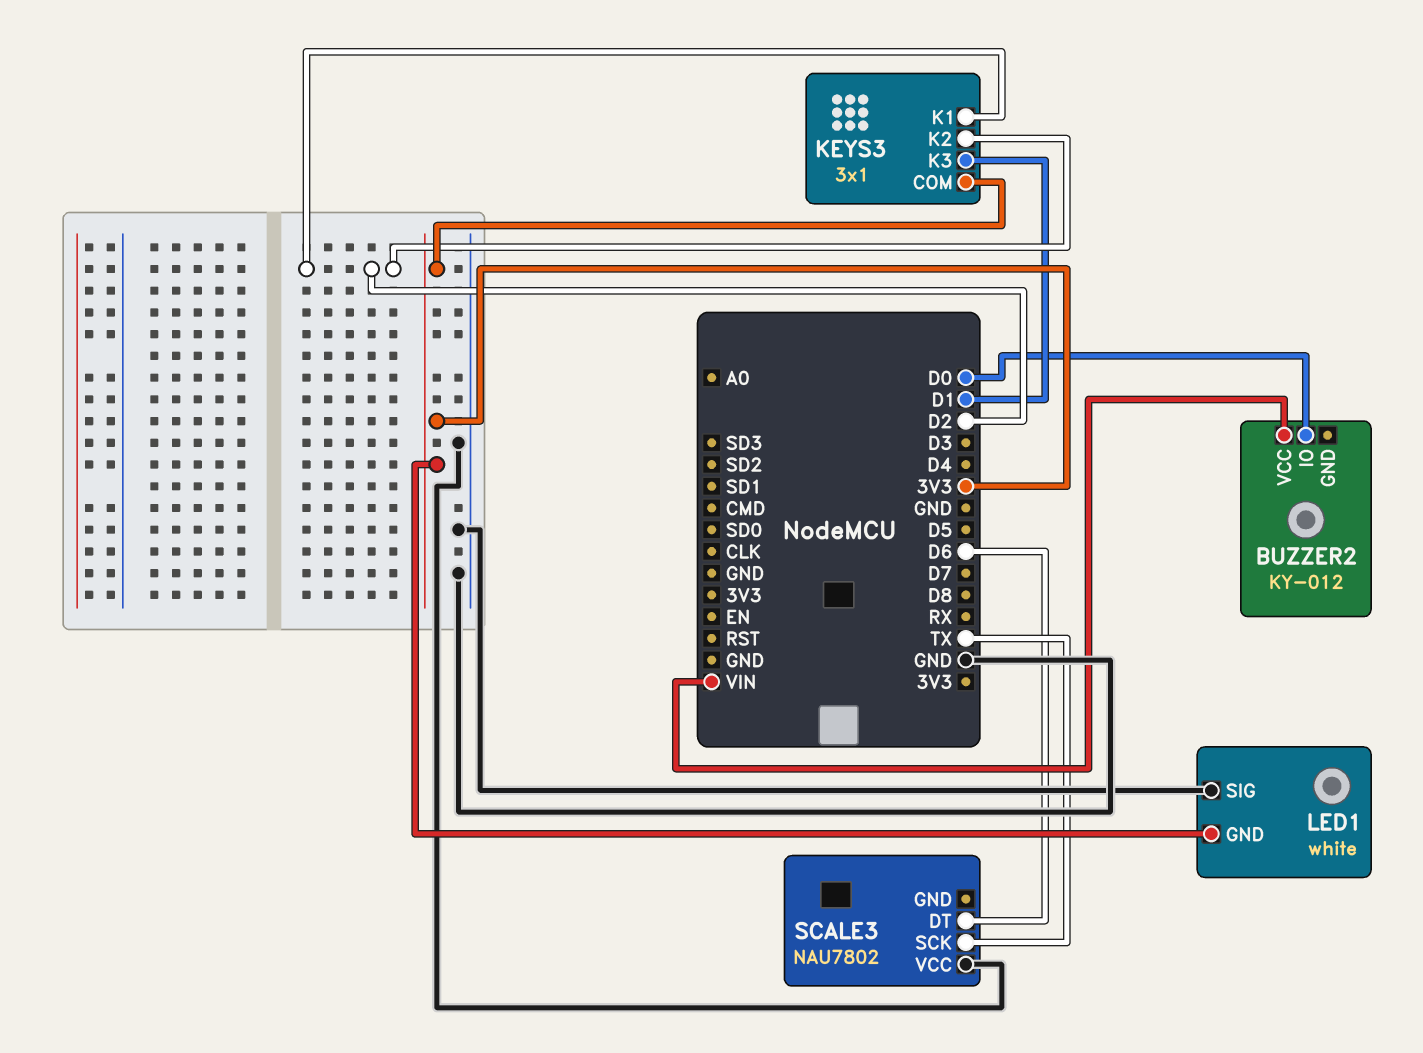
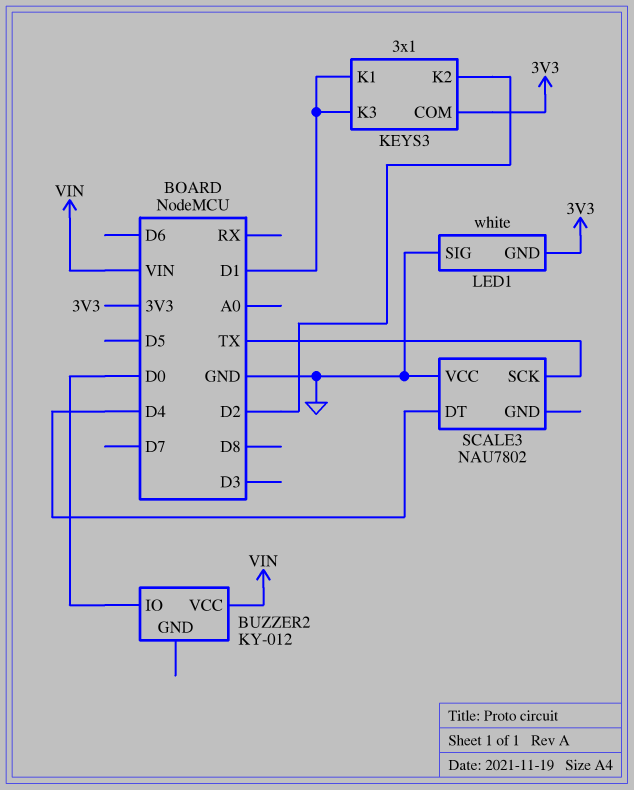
KEYS3 pin K1: D2 -> D1
SCALE3 pin DT: D6 -> D4

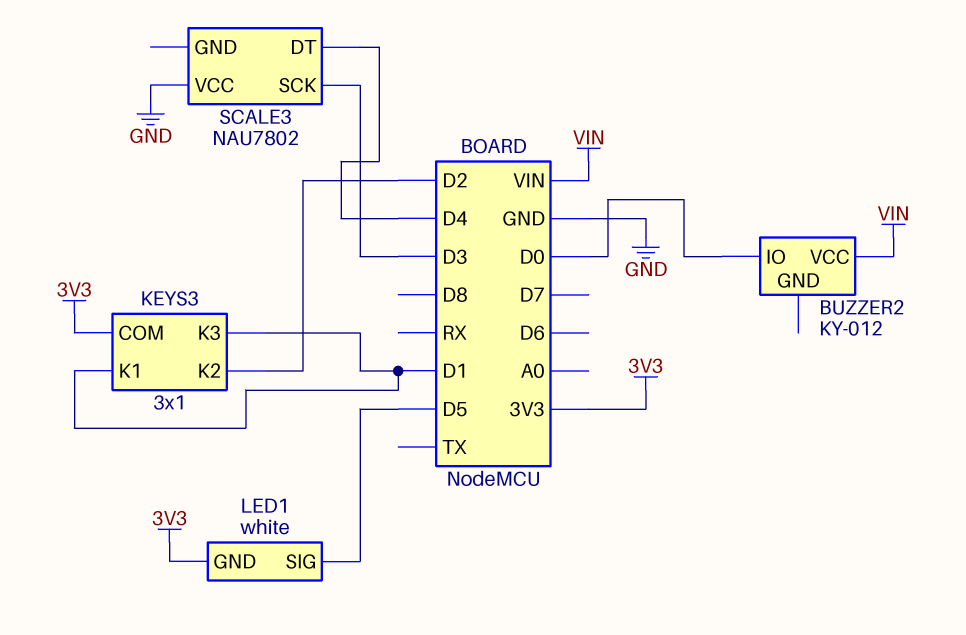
LED1 pin SIG: GND -> D5
SCALE3 pin SCK: TX -> D3

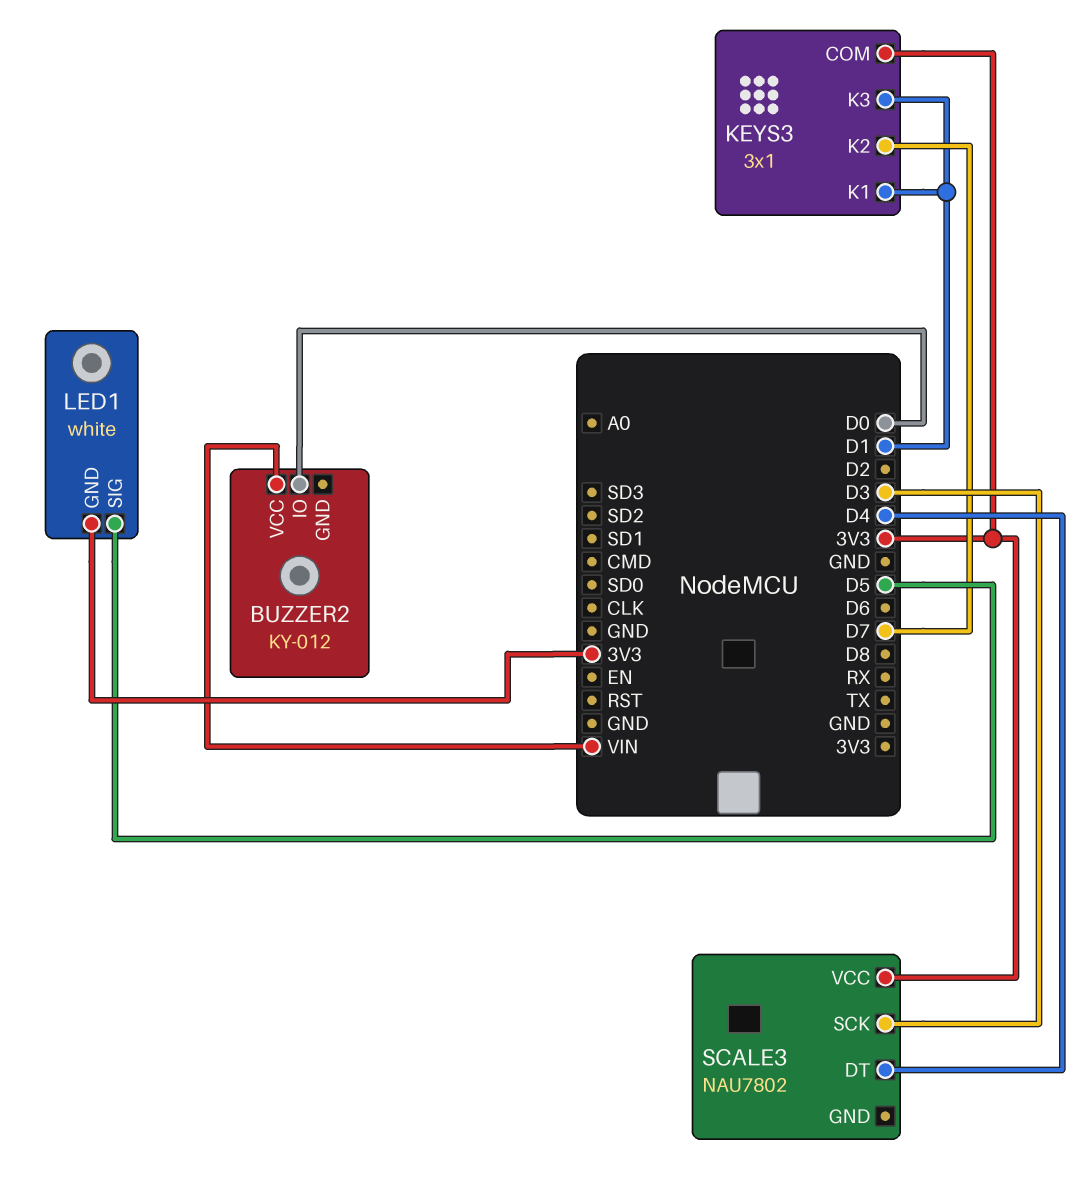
KEYS3 pin K2: D2 -> D7
SCALE3 pin VCC: GND -> 3V3

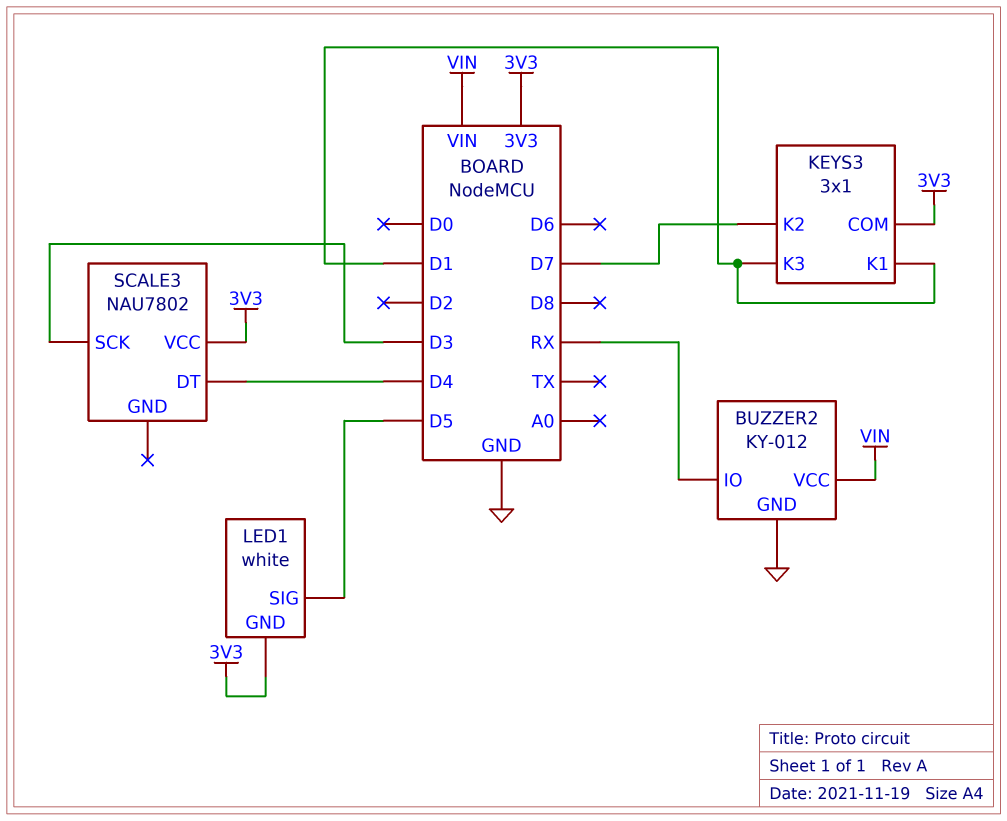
BUZZER2 pin GND: none -> GND
BUZZER2 pin IO: D0 -> RX

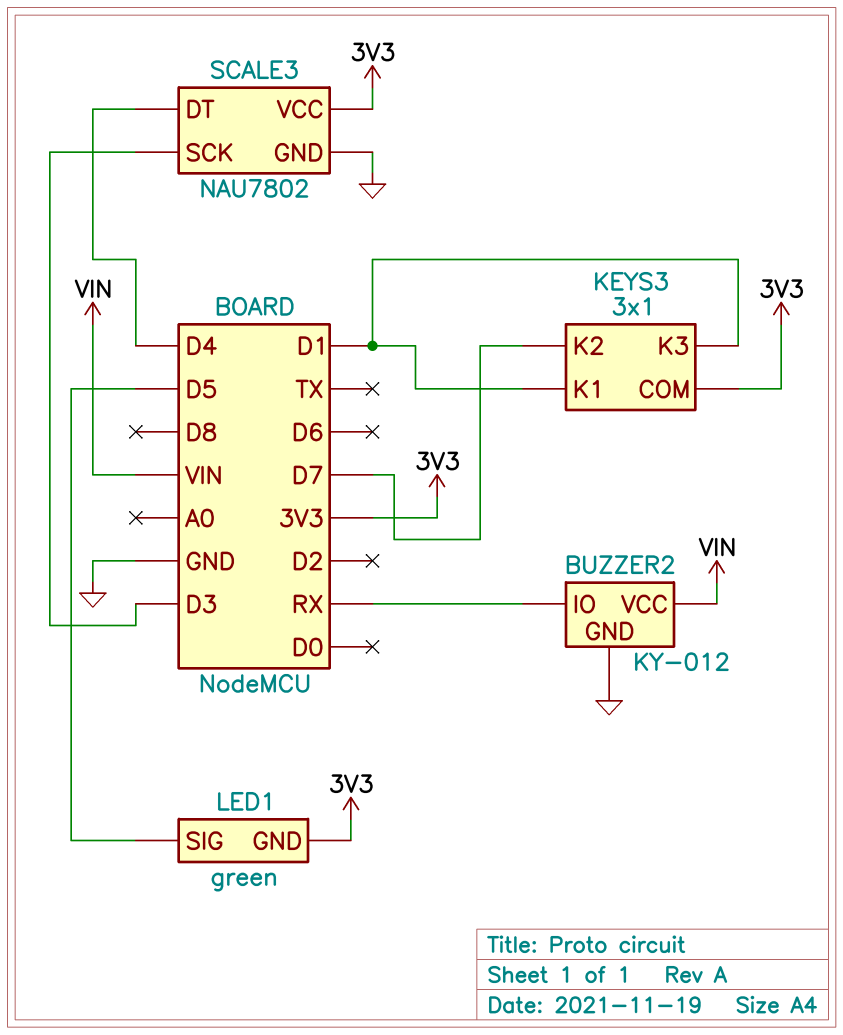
LED1: white -> green
SCALE3 pin GND: none -> GND

